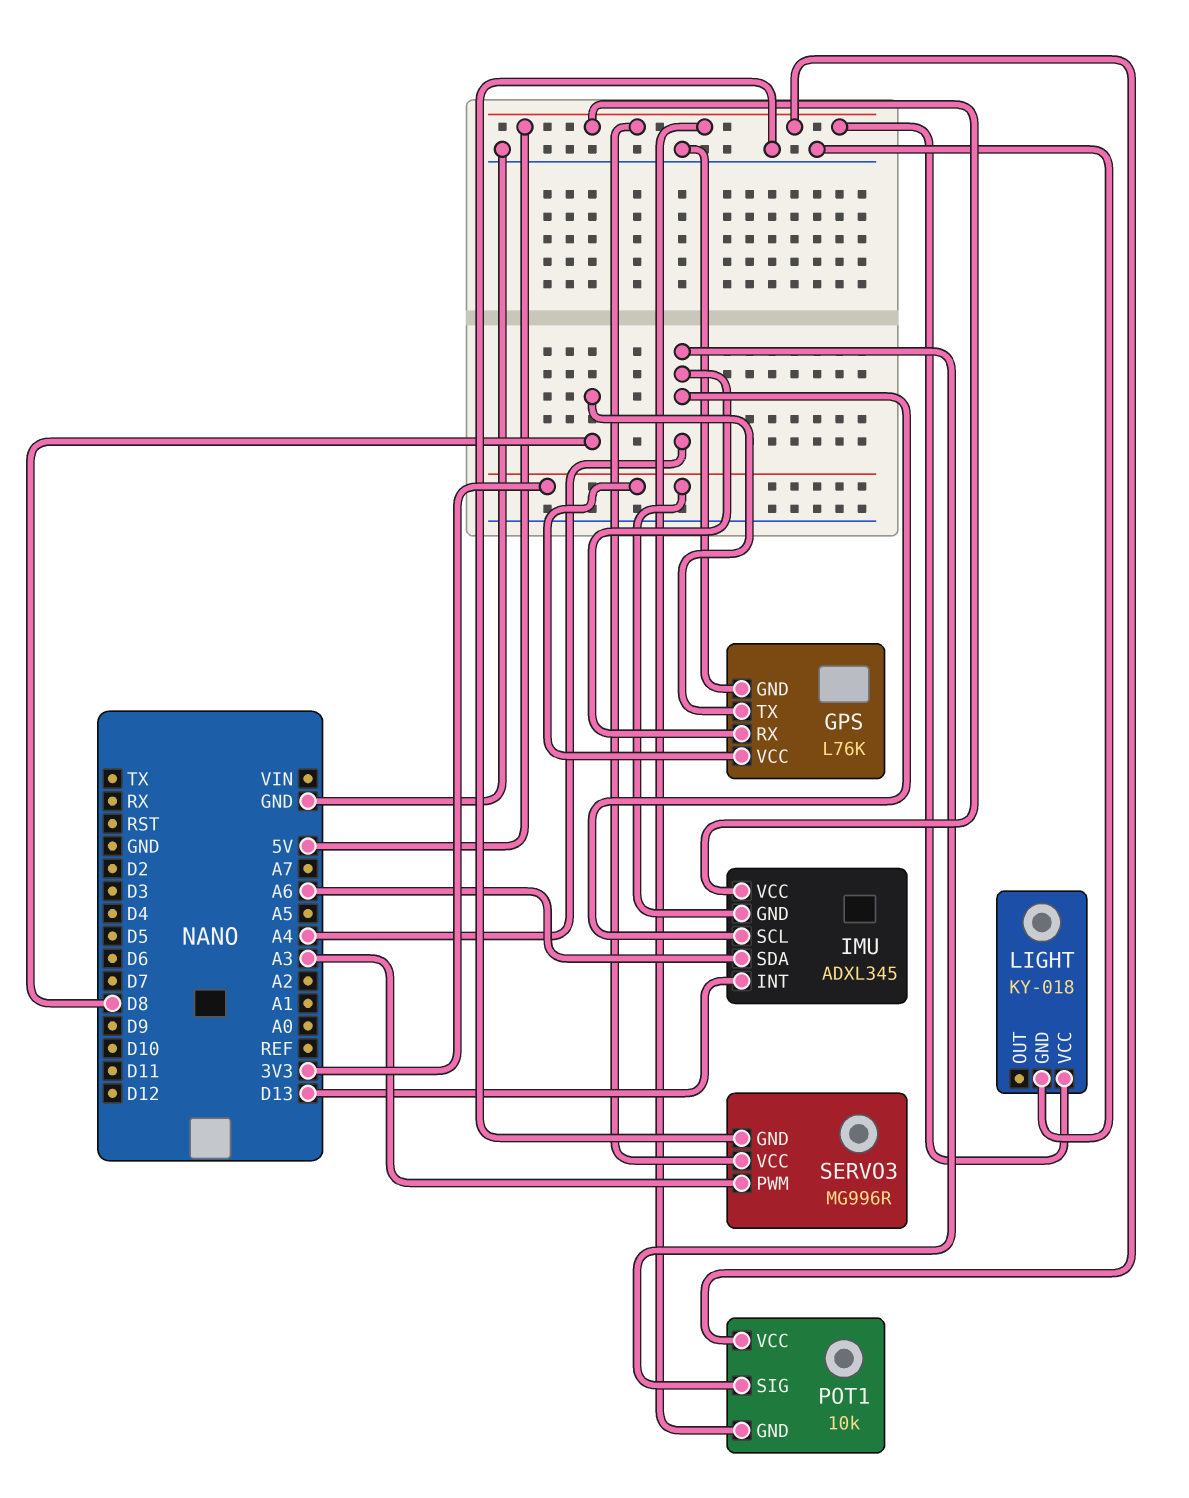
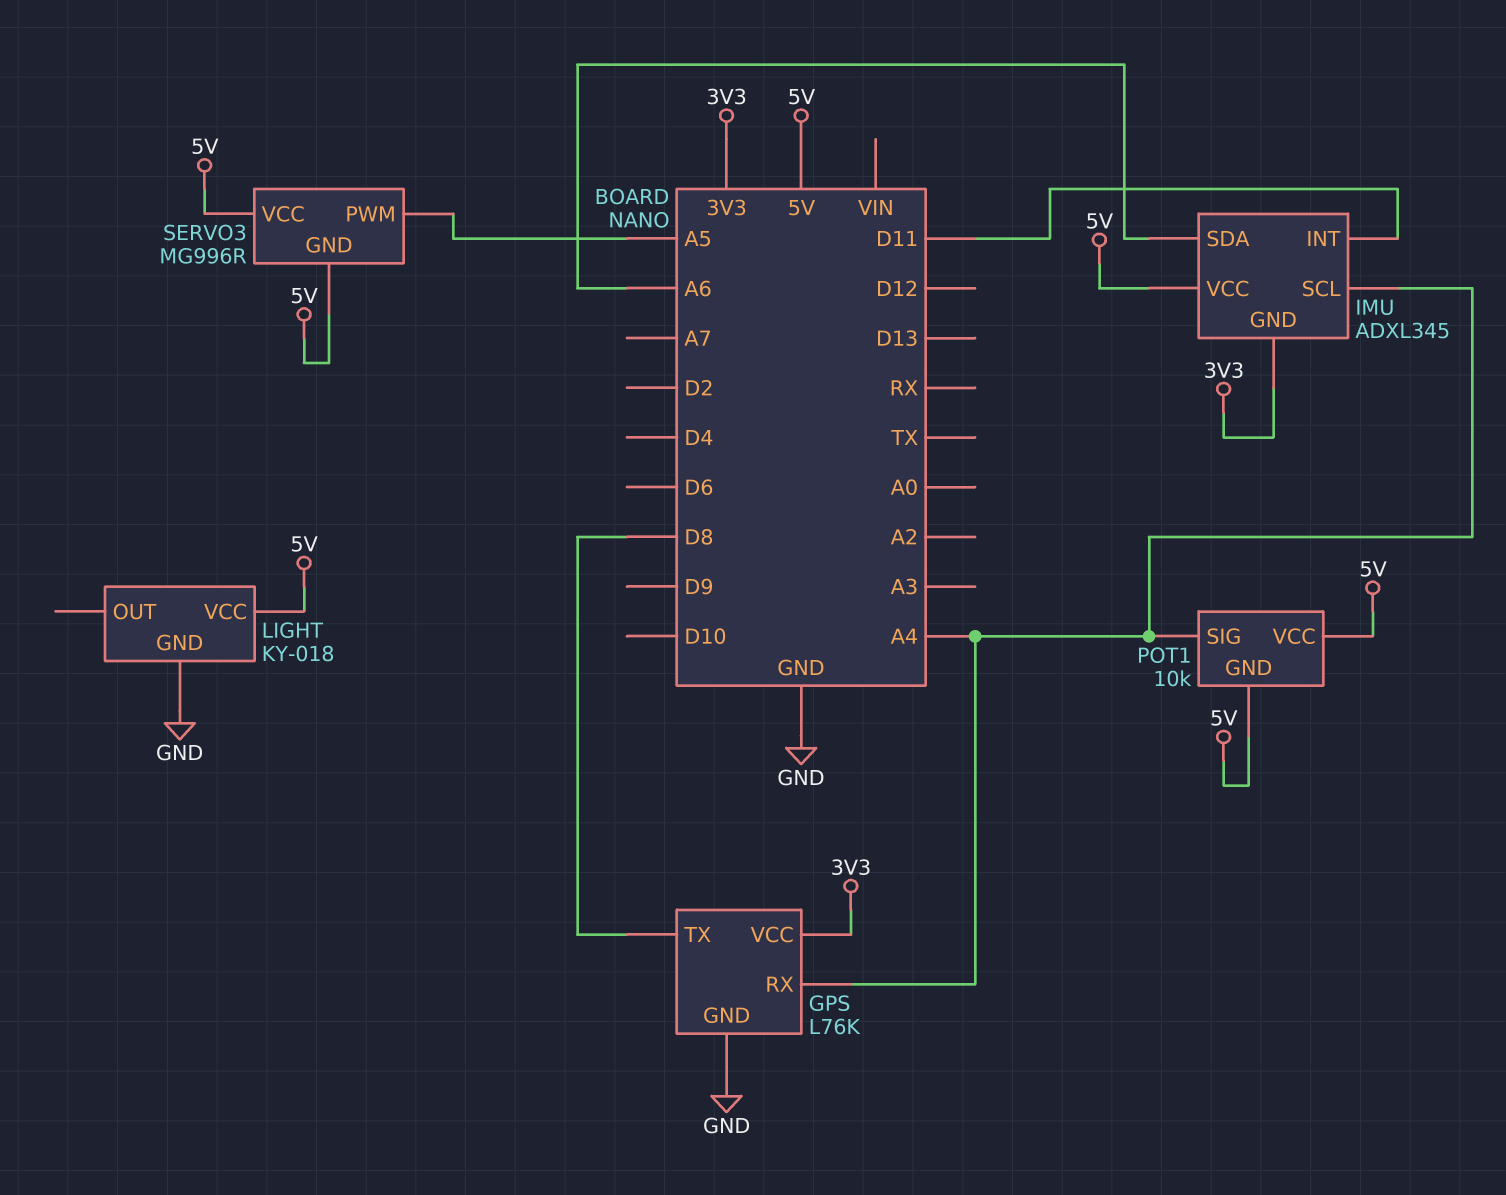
IMU pin INT: D13 -> D11
SERVO3 pin GND: GND -> 5V
SERVO3 pin PWM: A3 -> A5

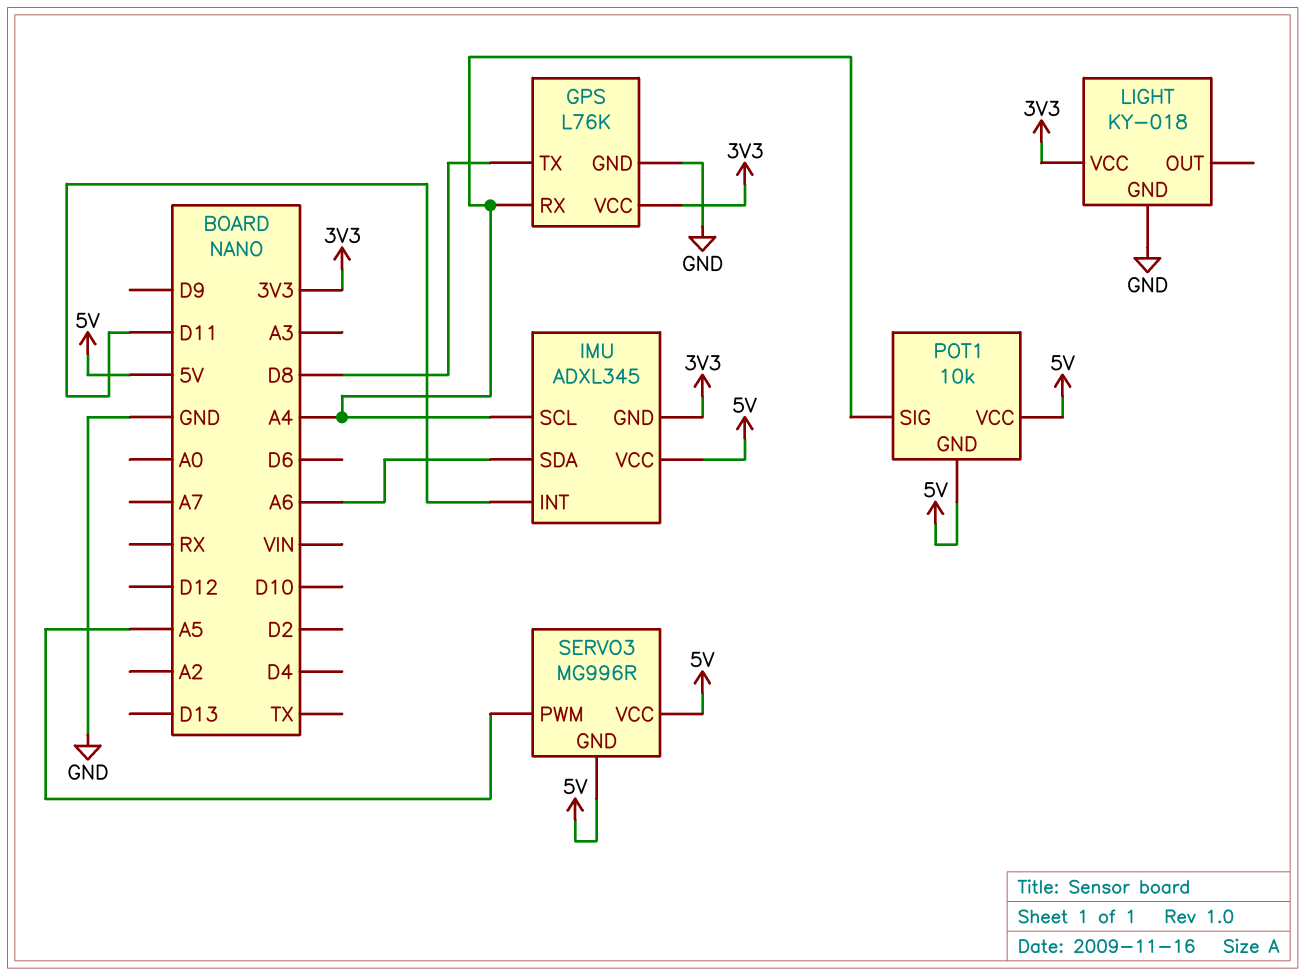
LIGHT pin VCC: 5V -> 3V3

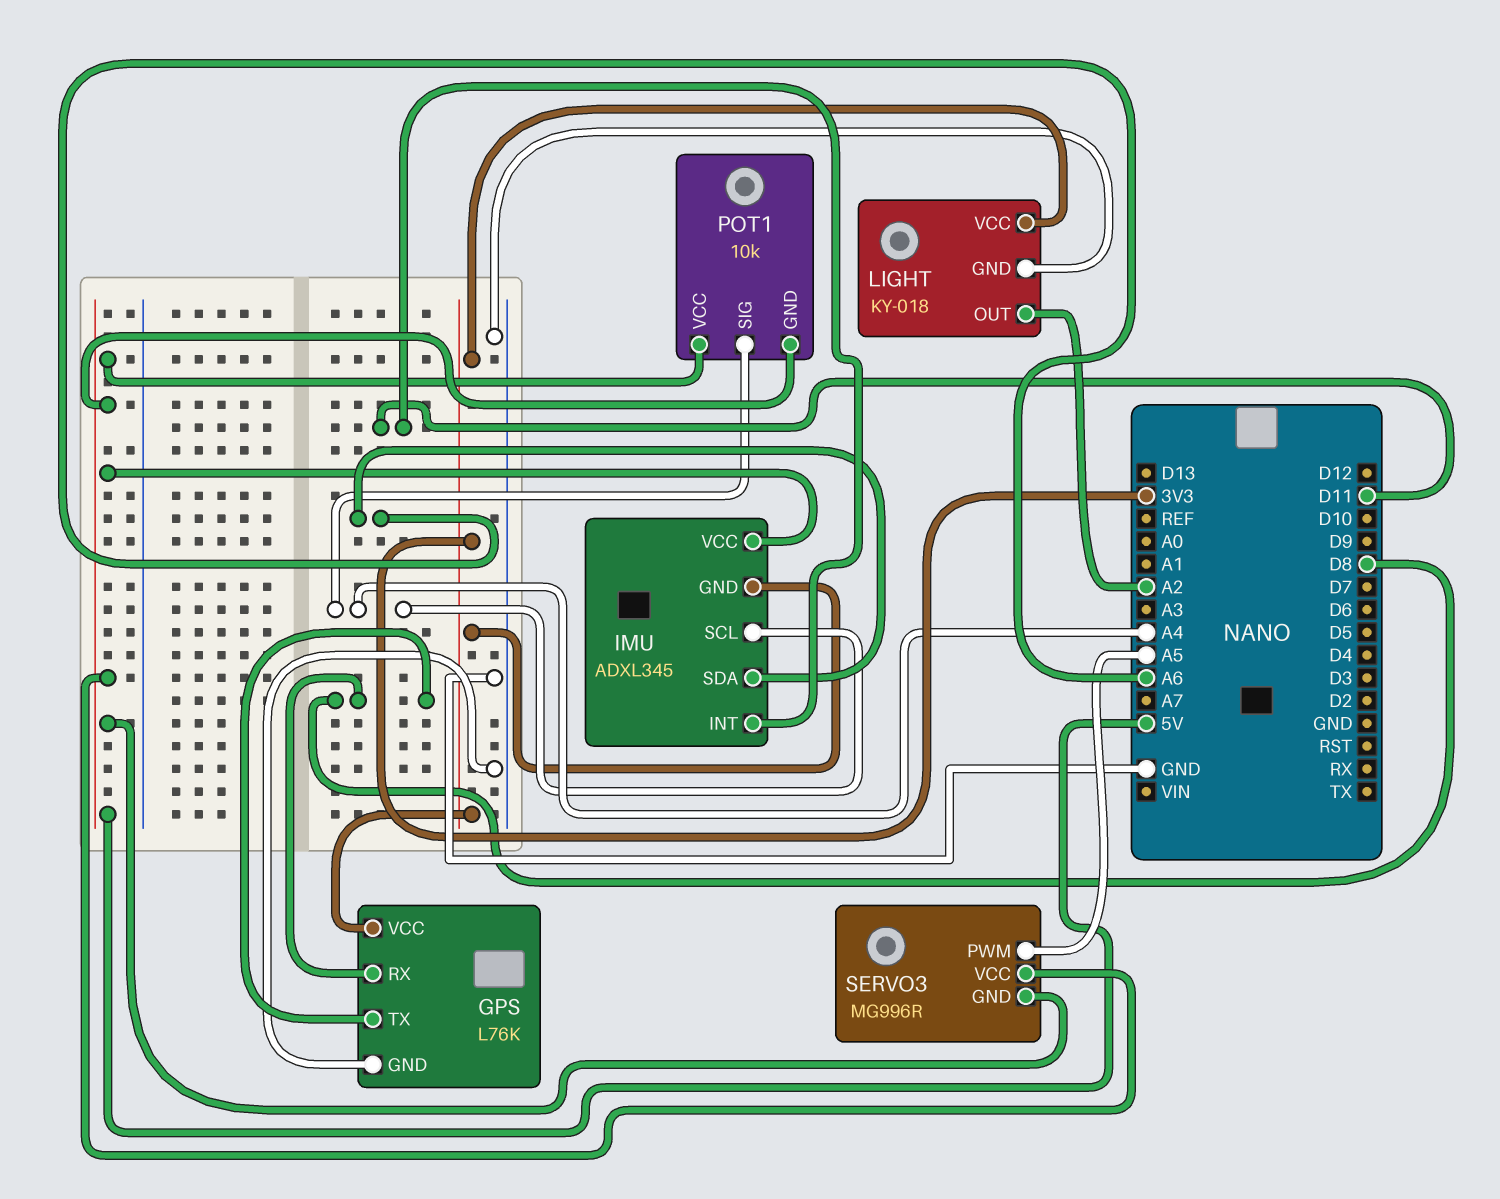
GPS pin RX: A4 -> D8
LIGHT pin OUT: none -> A2

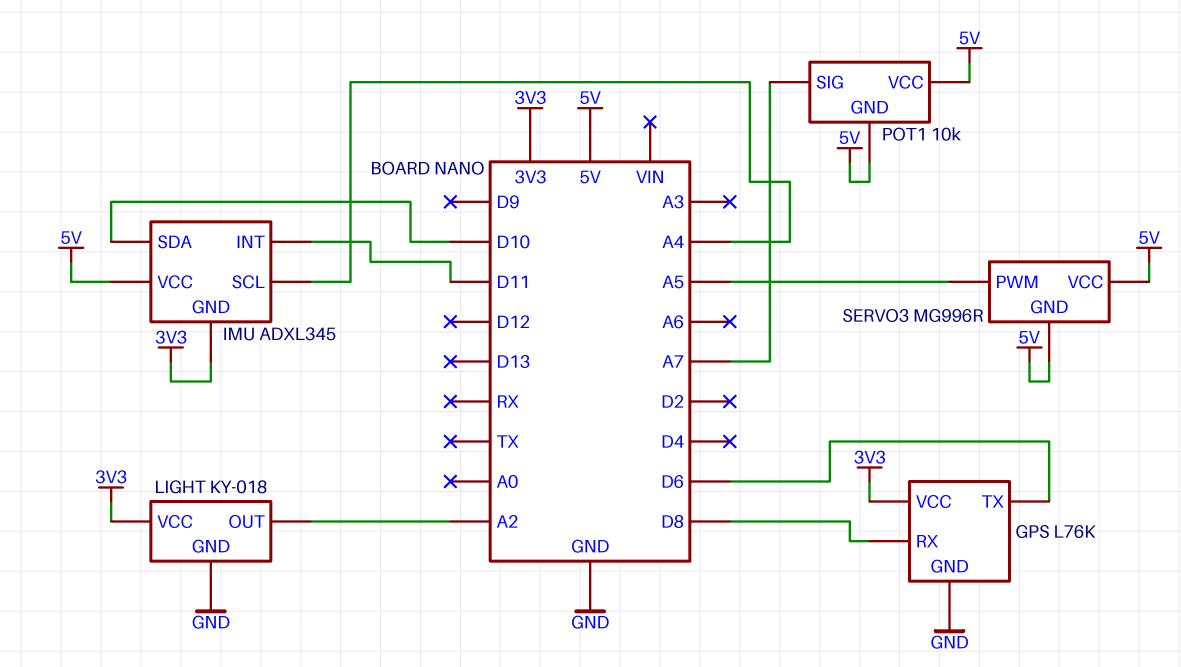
GPS pin TX: D8 -> D6
IMU pin SDA: A6 -> D10
POT1 pin SIG: A4 -> A7

